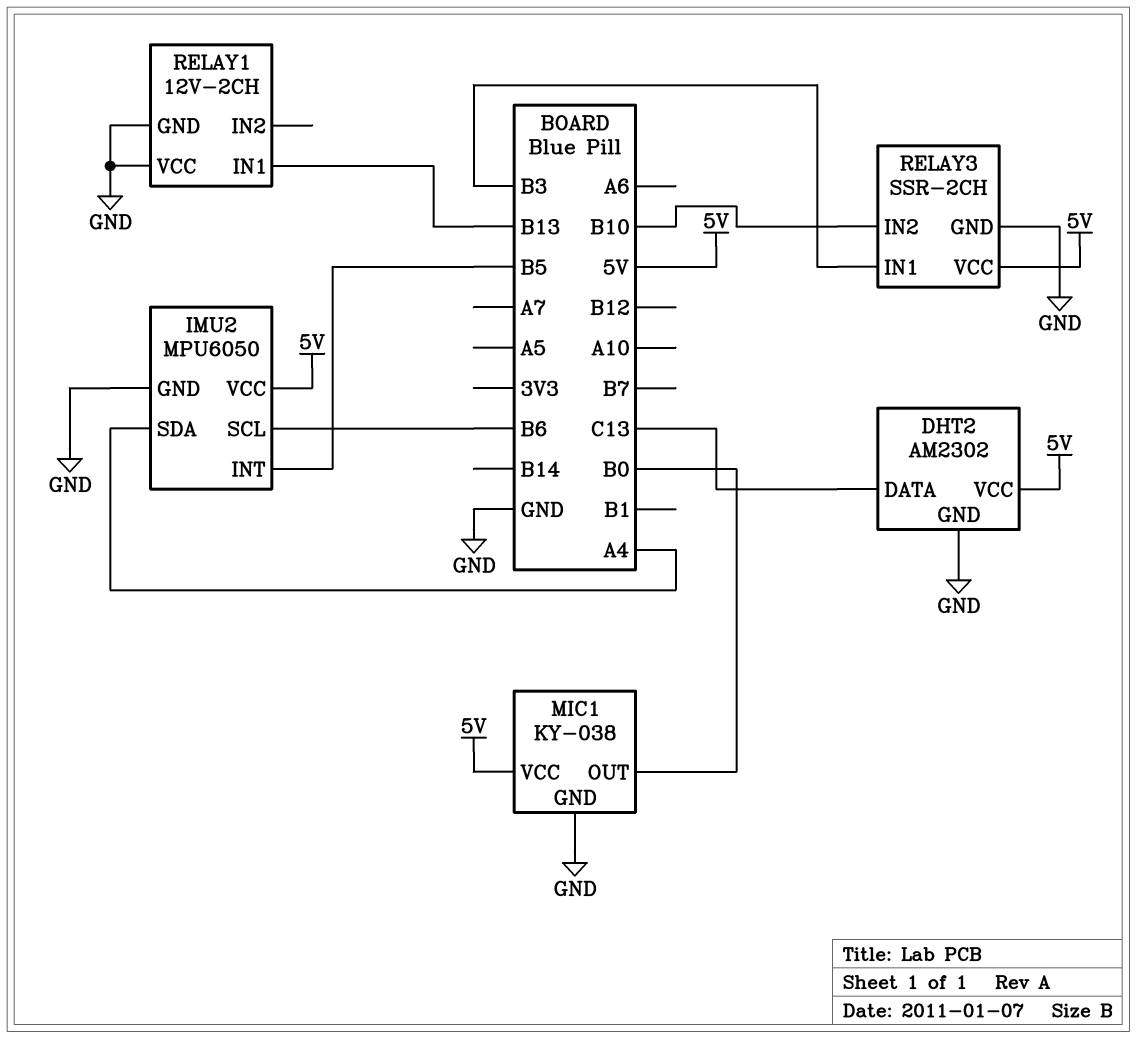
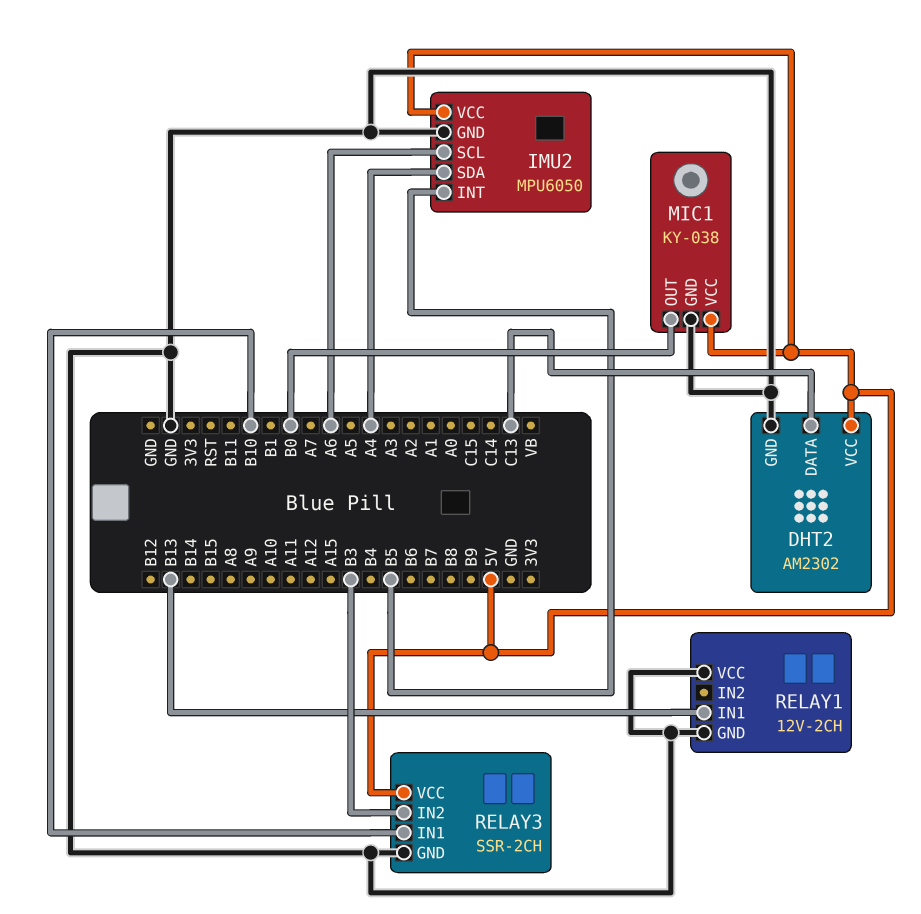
IMU2 pin SCL: B6 -> A6
RELAY3 pin IN1: B3 -> B10
RELAY3 pin IN2: B10 -> B3

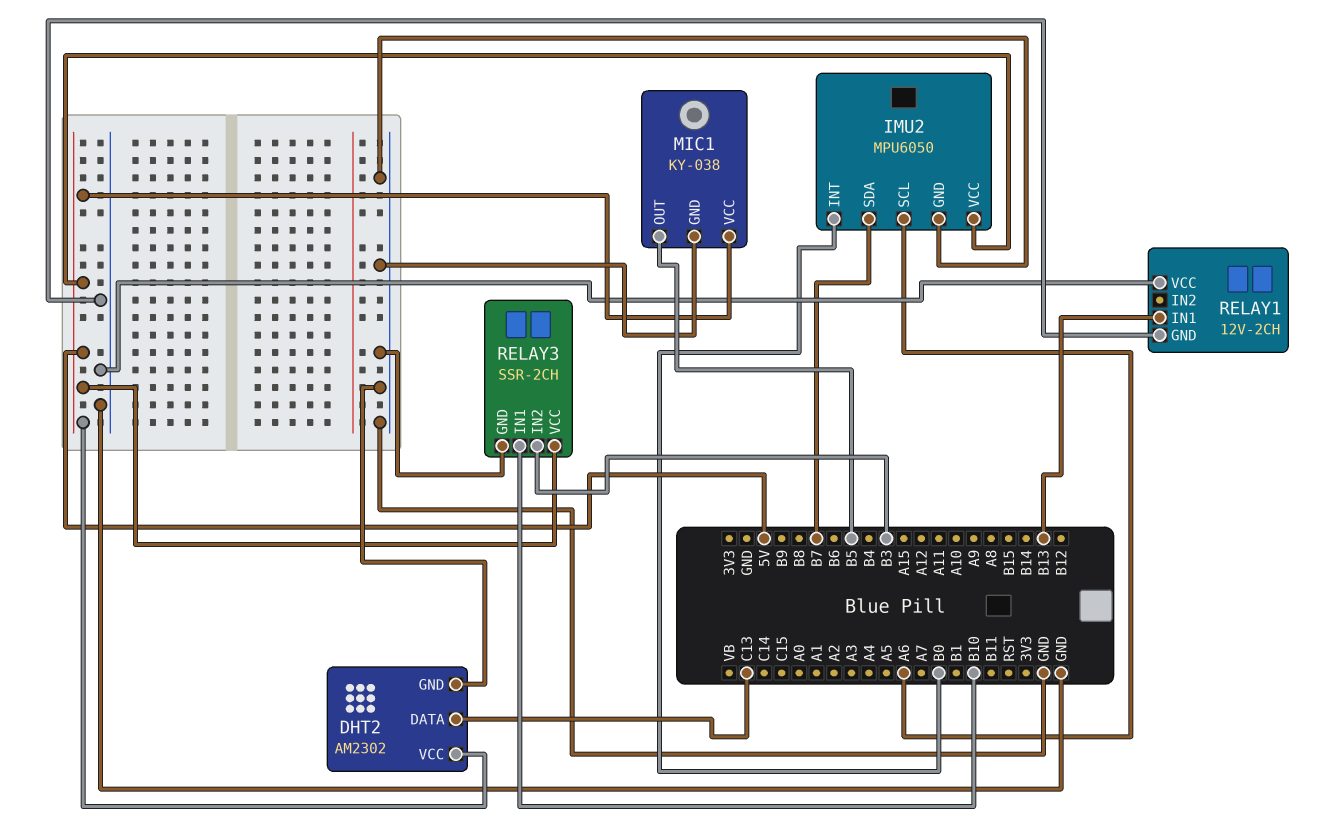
IMU2 pin INT: B5 -> B0
IMU2 pin SDA: A4 -> B7
MIC1 pin OUT: B0 -> B5

